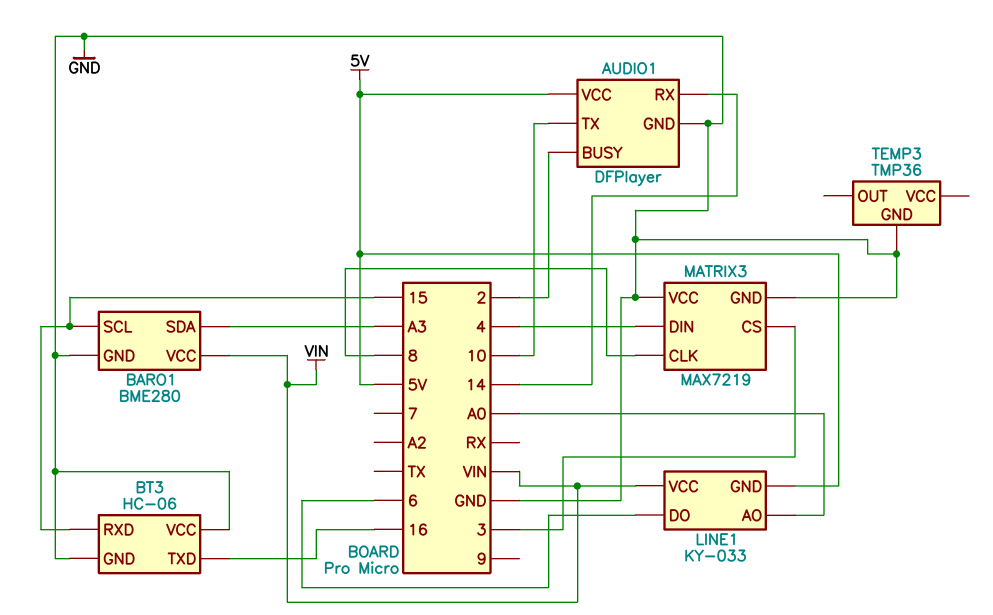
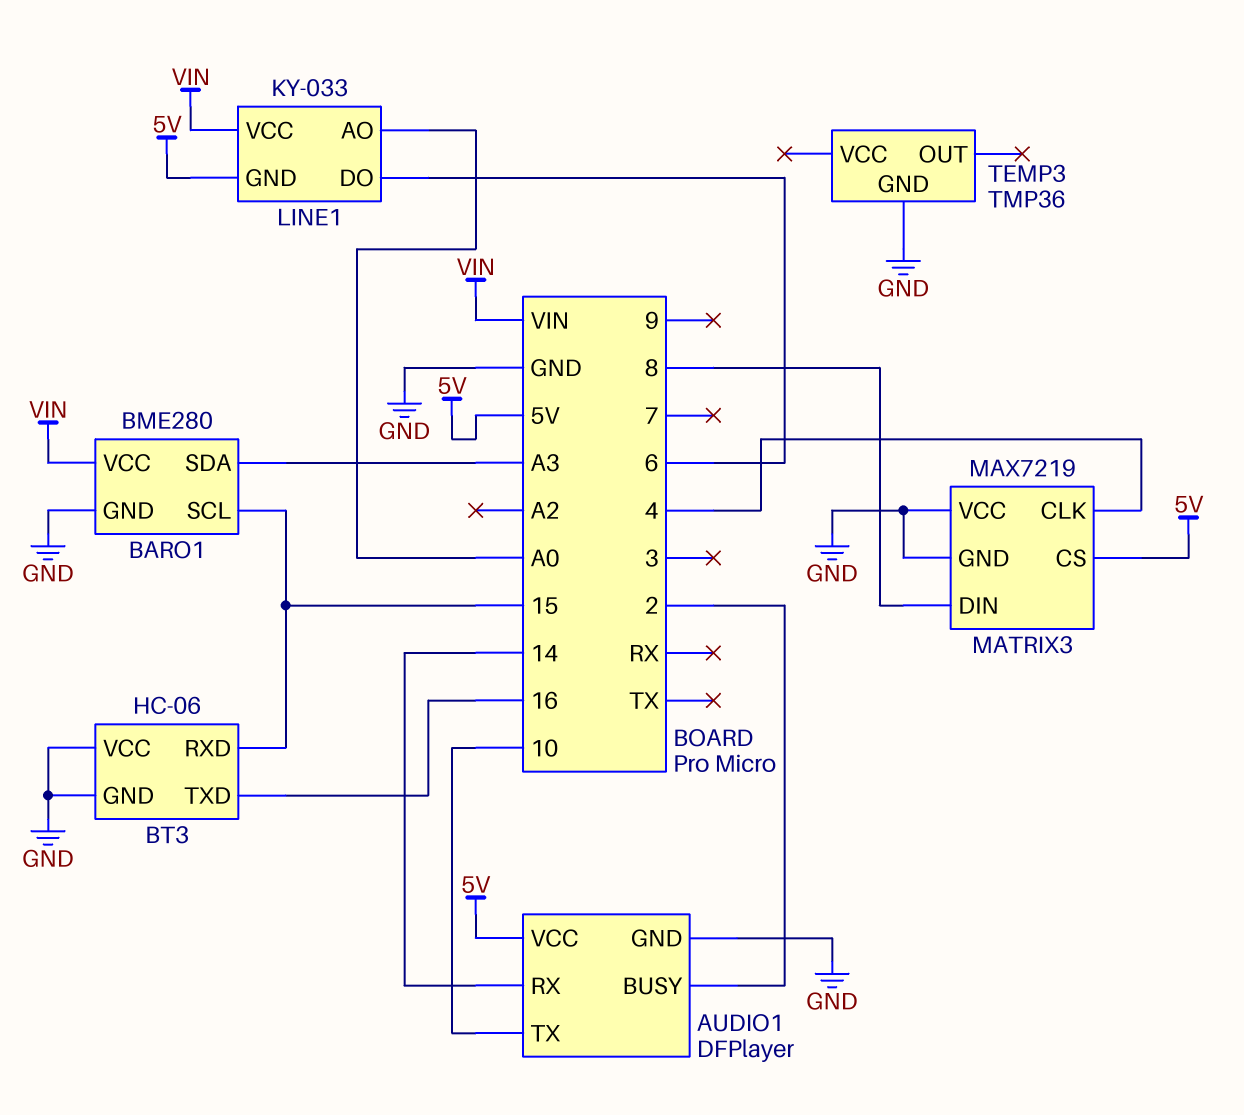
MATRIX3 pin CLK: 8 -> 4
MATRIX3 pin CS: 3 -> 5V
MATRIX3 pin DIN: 4 -> 8

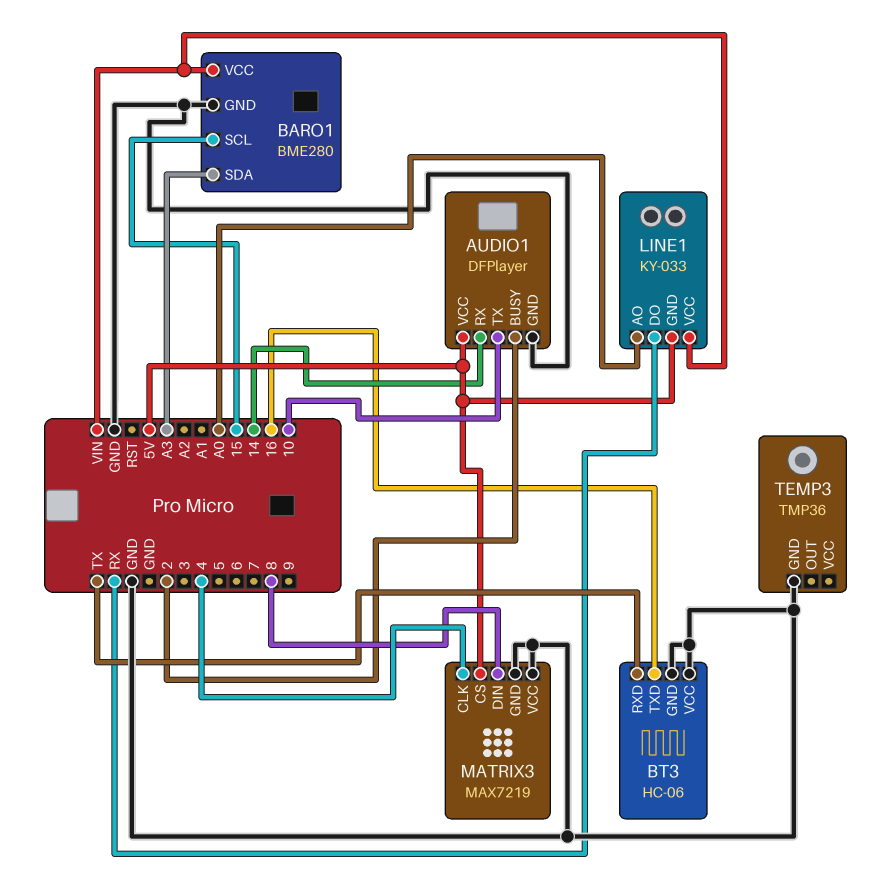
BT3 pin RXD: 15 -> TX
LINE1 pin DO: 6 -> RX

